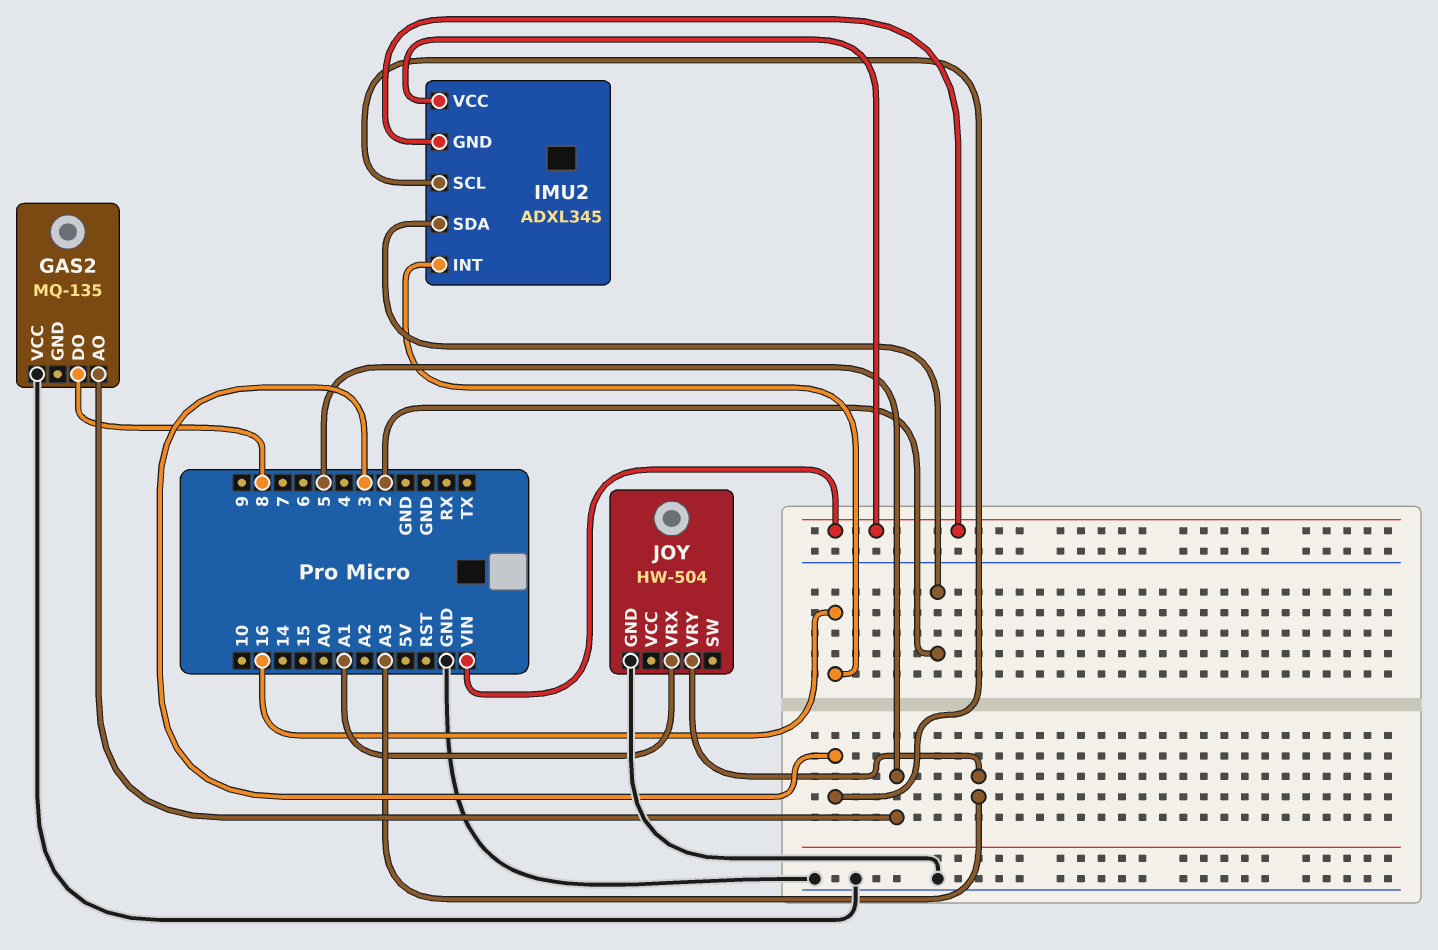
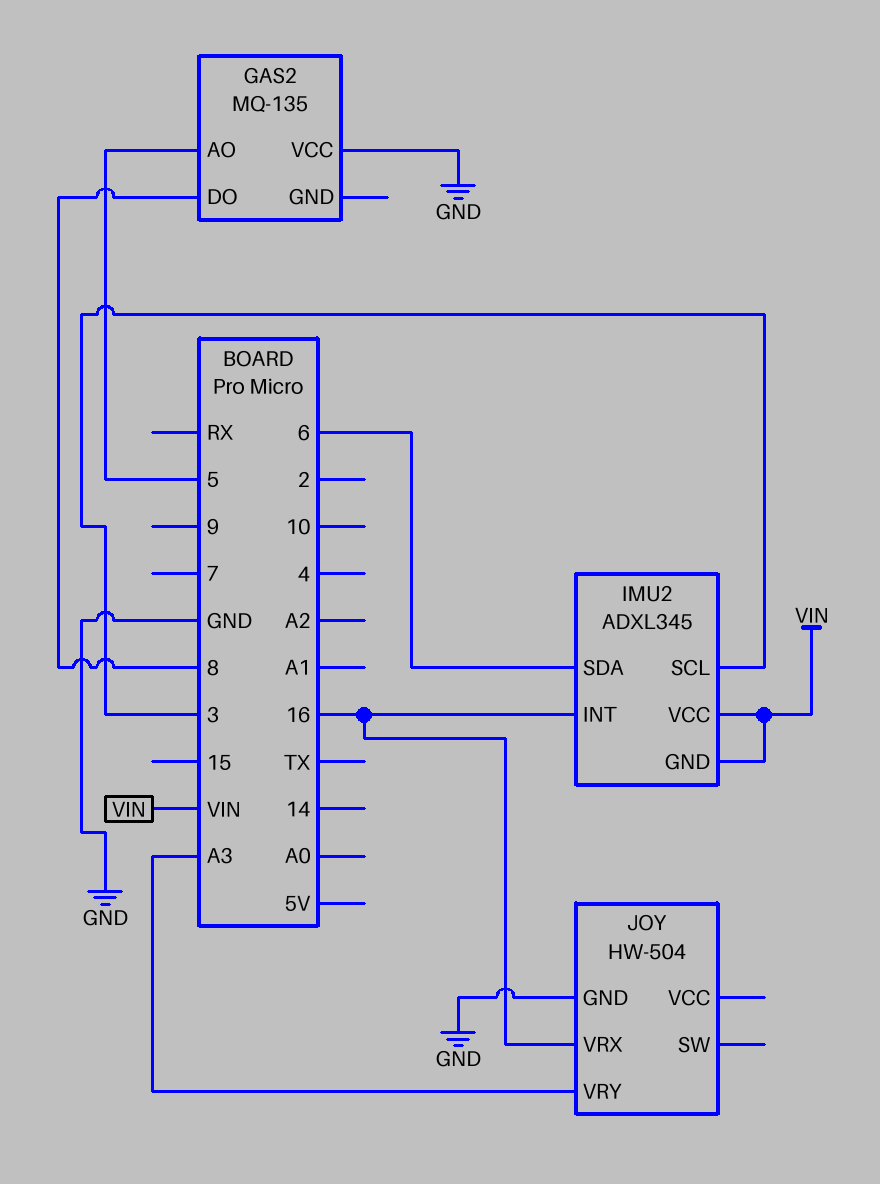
IMU2 pin SDA: 2 -> 6
JOY pin VRX: A1 -> 16

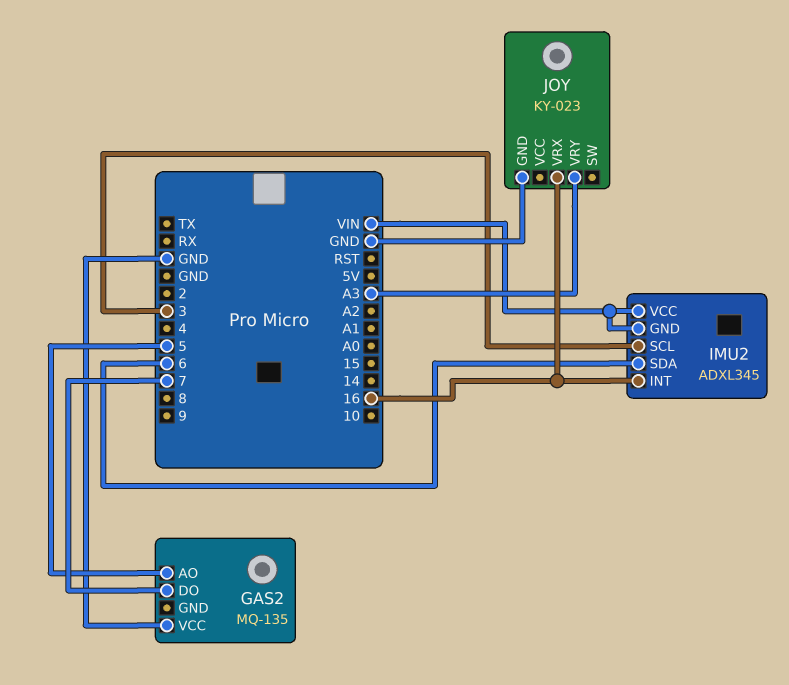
GAS2 pin DO: 8 -> 7
JOY: HW-504 -> KY-023

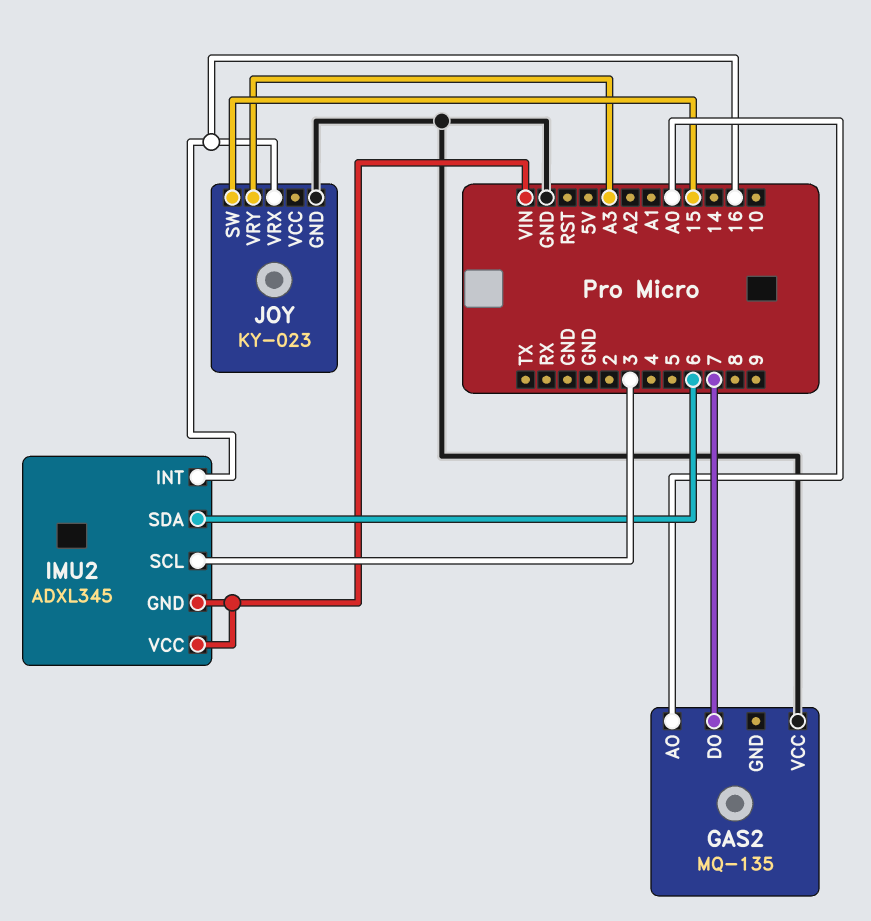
GAS2 pin AO: 5 -> A0
JOY pin SW: none -> 15

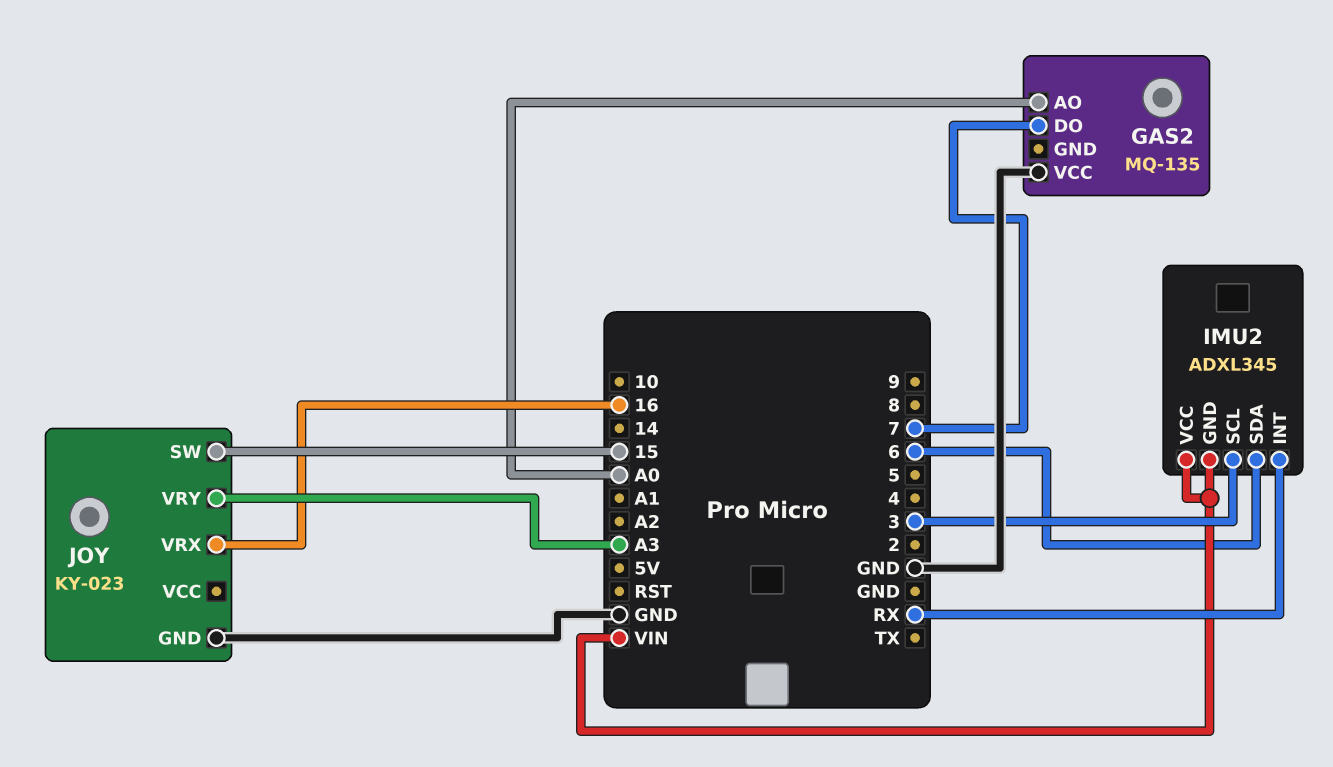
IMU2 pin INT: 16 -> RX

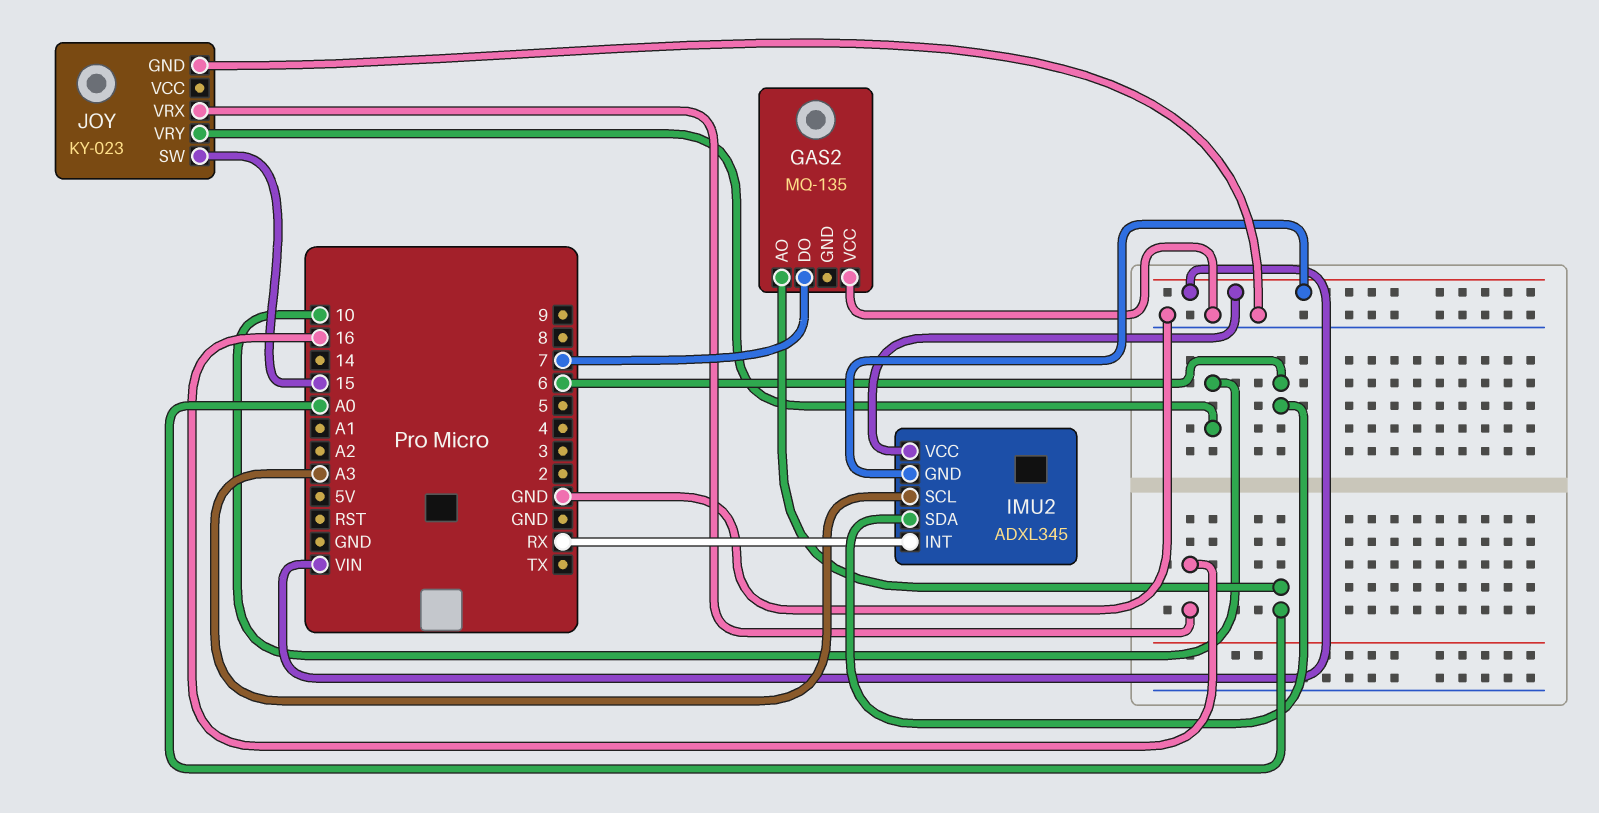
IMU2 pin SCL: 3 -> A3
JOY pin VRY: A3 -> 10

